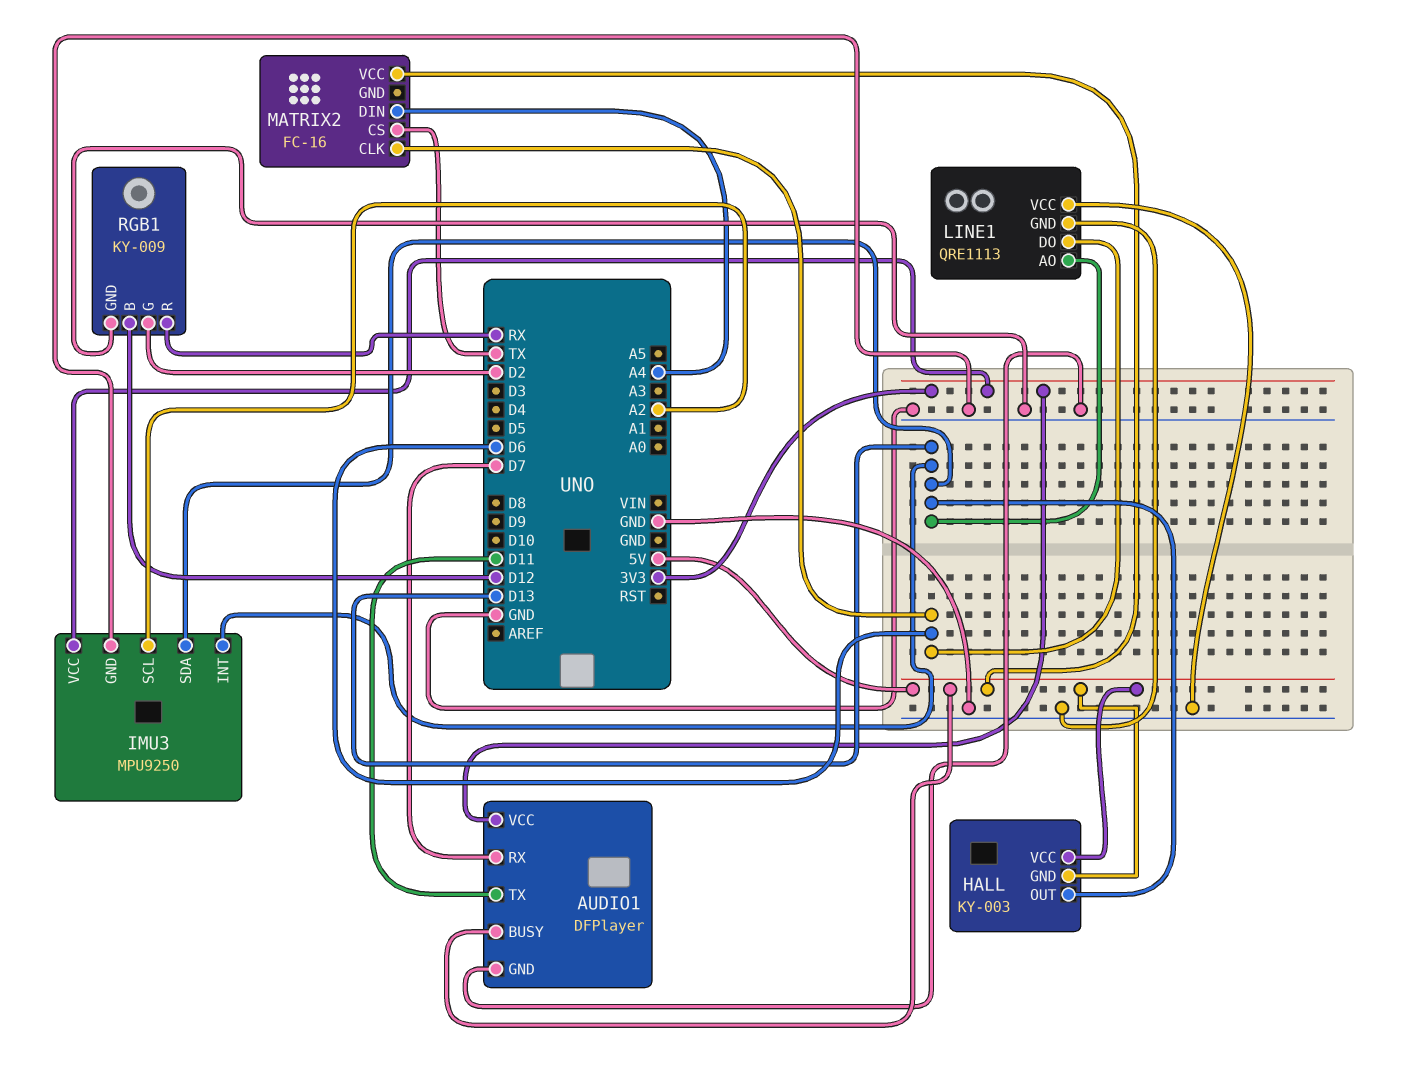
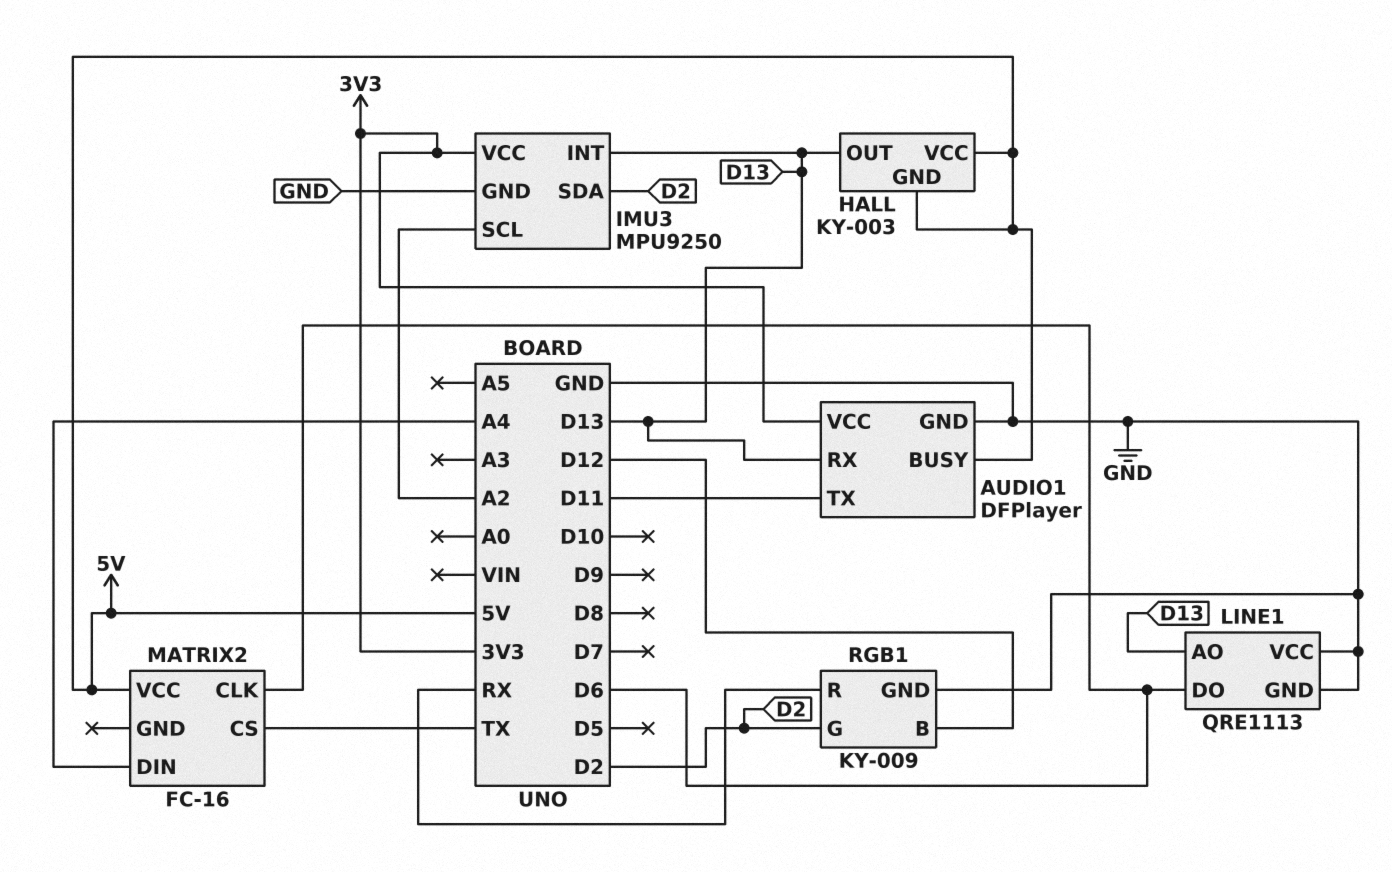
AUDIO1 pin RX: D7 -> D13
IMU3 pin SDA: D13 -> D2

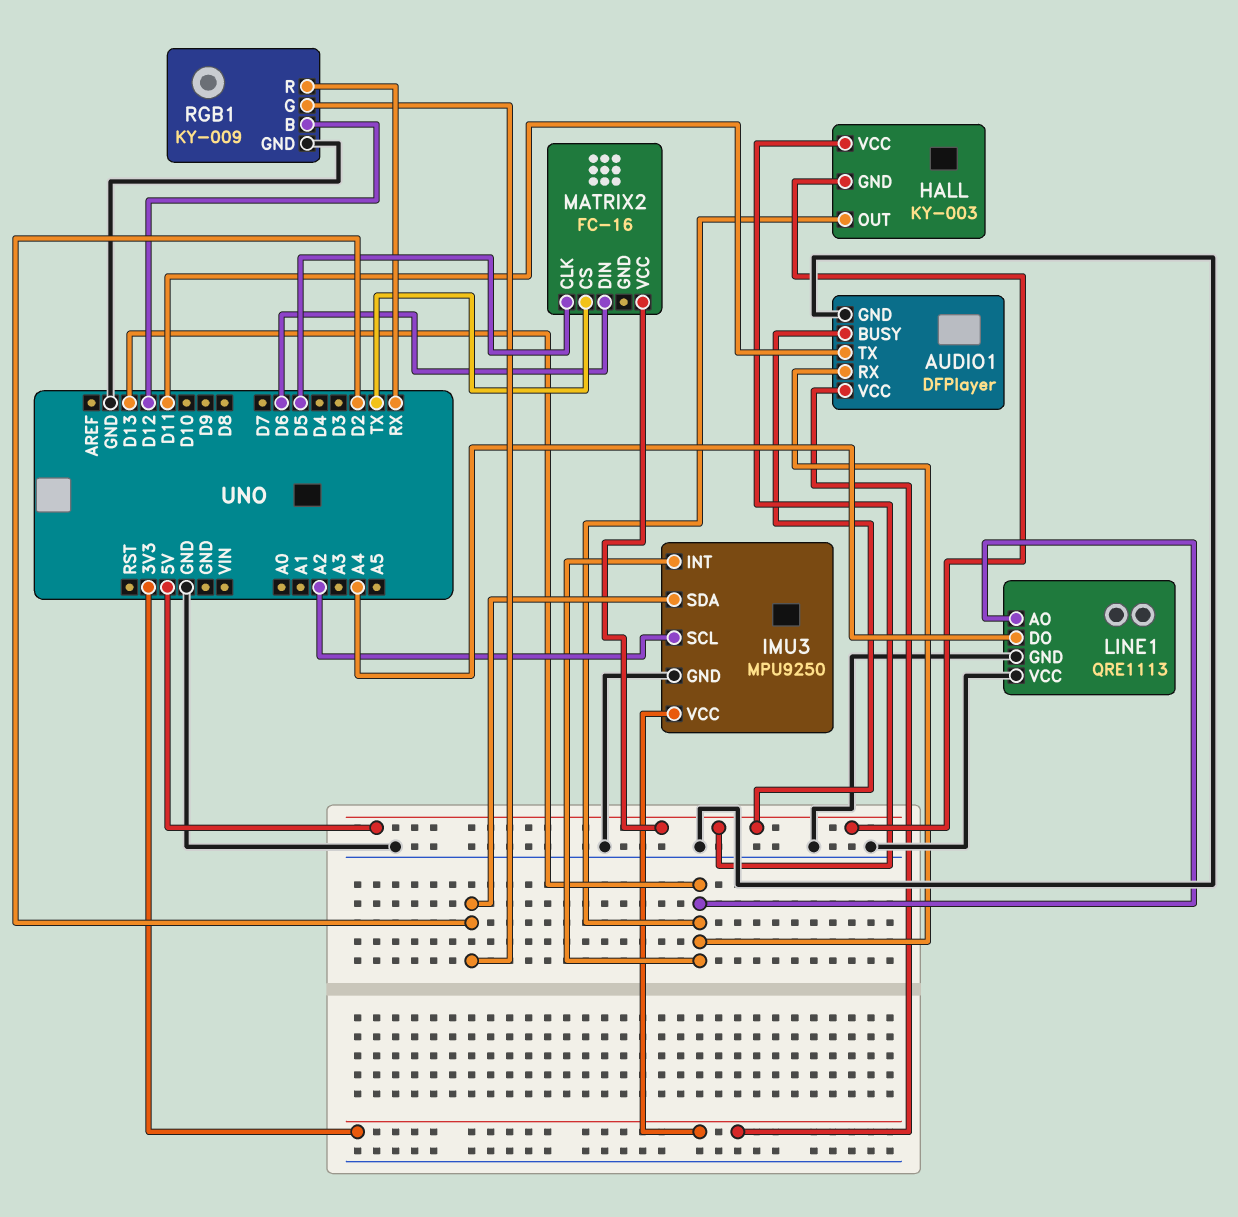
LINE1 pin DO: D6 -> A4
MATRIX2 pin CLK: D6 -> D5
MATRIX2 pin DIN: A4 -> D6

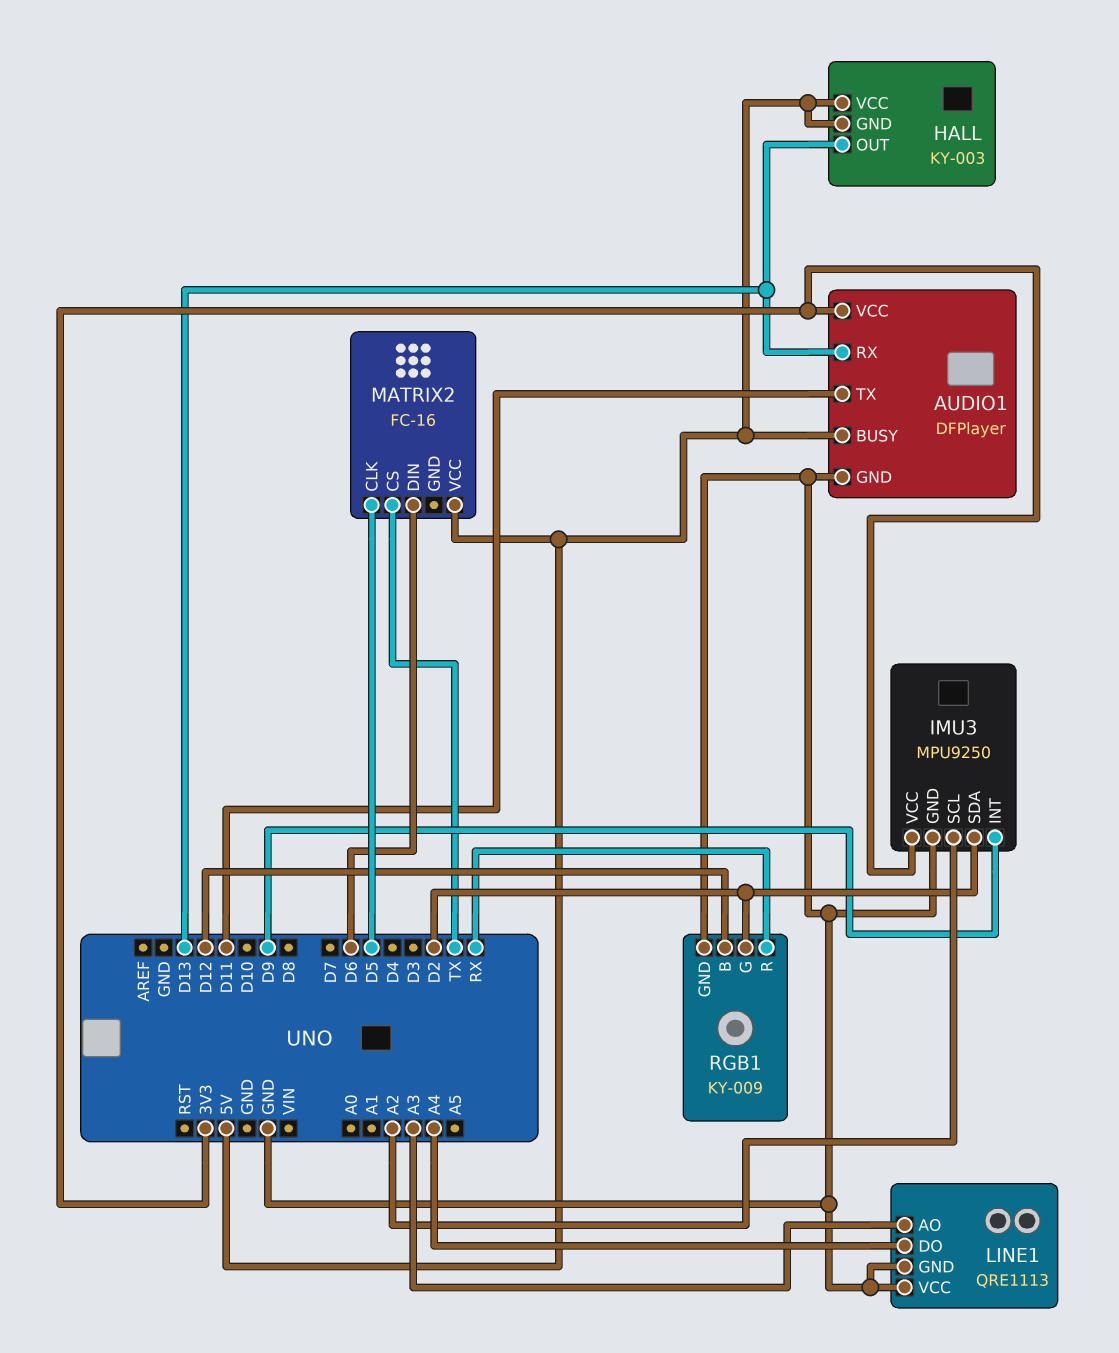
IMU3 pin INT: D13 -> D9
LINE1 pin AO: D13 -> A3

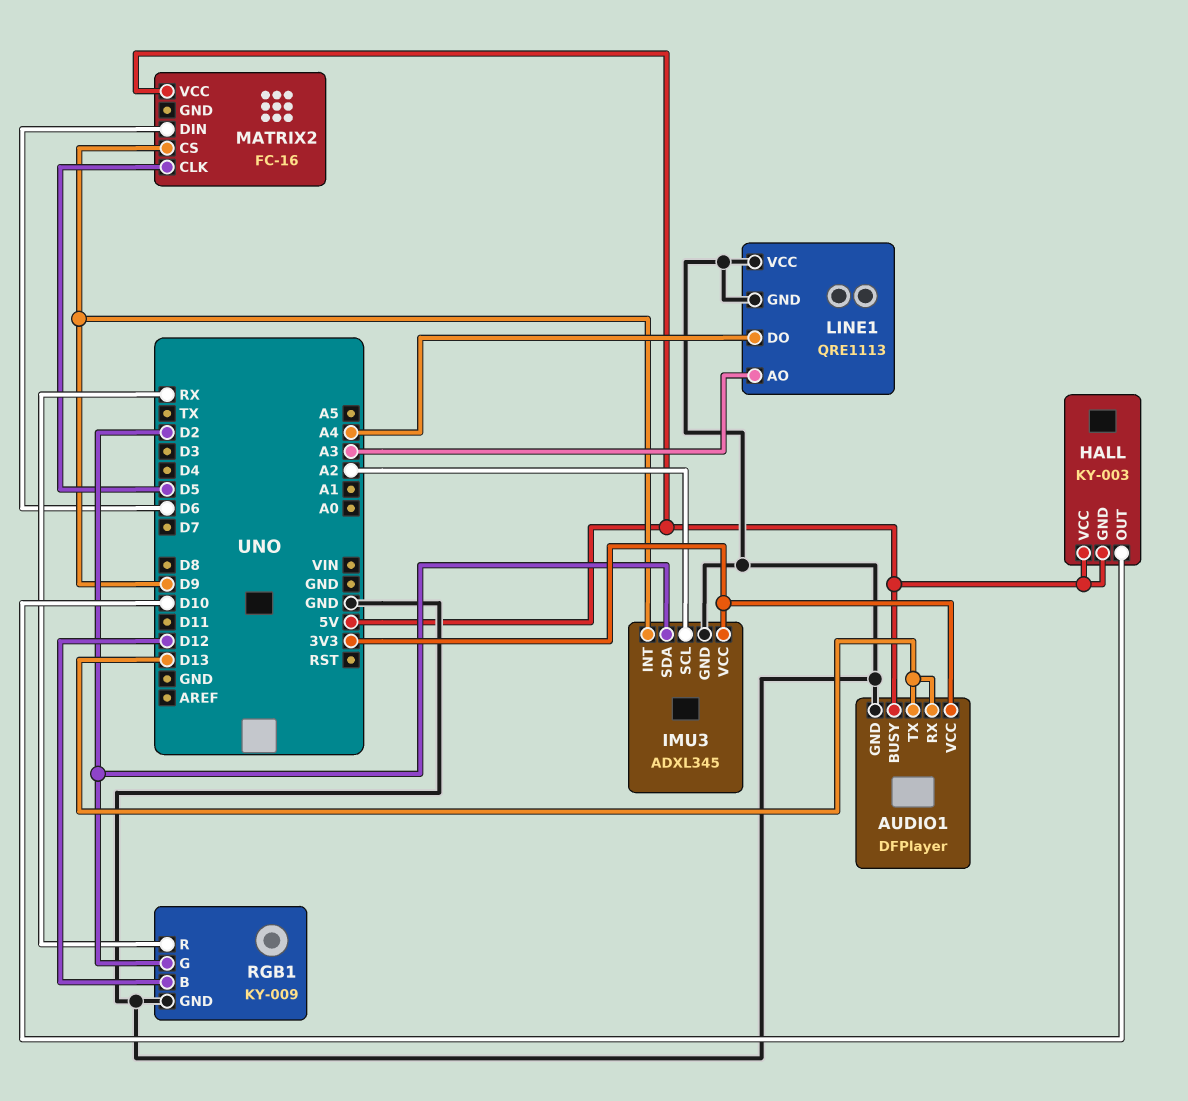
AUDIO1 pin TX: D11 -> D13
HALL pin OUT: D13 -> D10
IMU3: MPU9250 -> ADXL345
MATRIX2 pin CS: TX -> D9

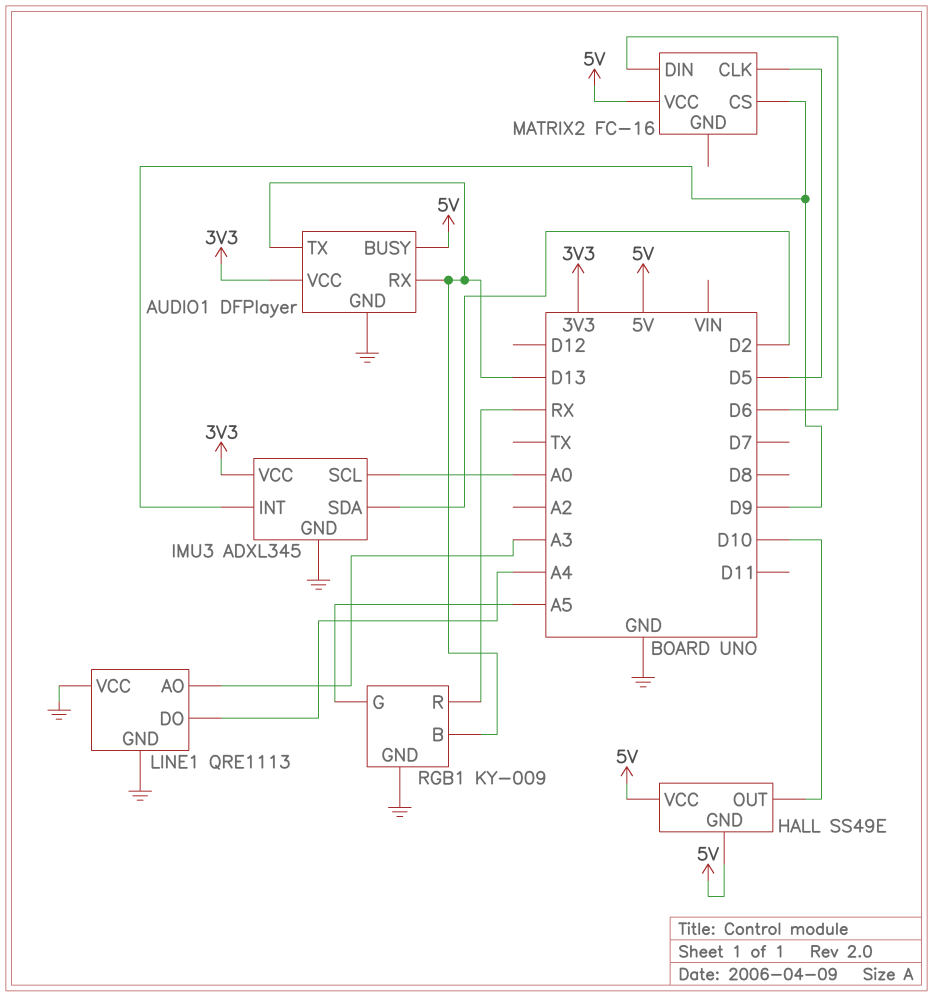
HALL: KY-003 -> SS49E
IMU3 pin SCL: A2 -> A0
RGB1 pin B: D12 -> D13
RGB1 pin G: D2 -> A5

